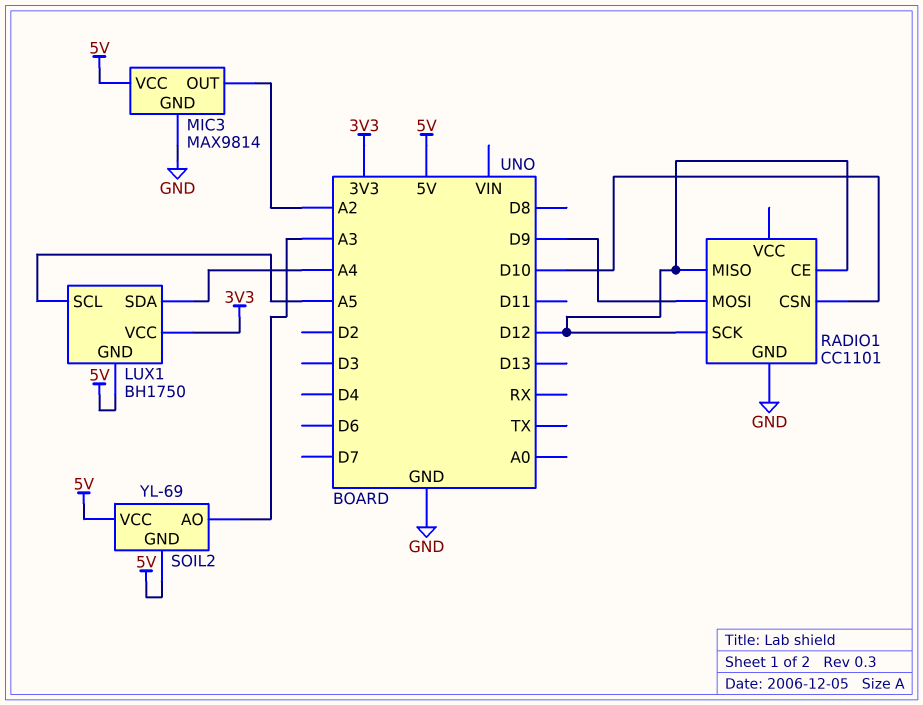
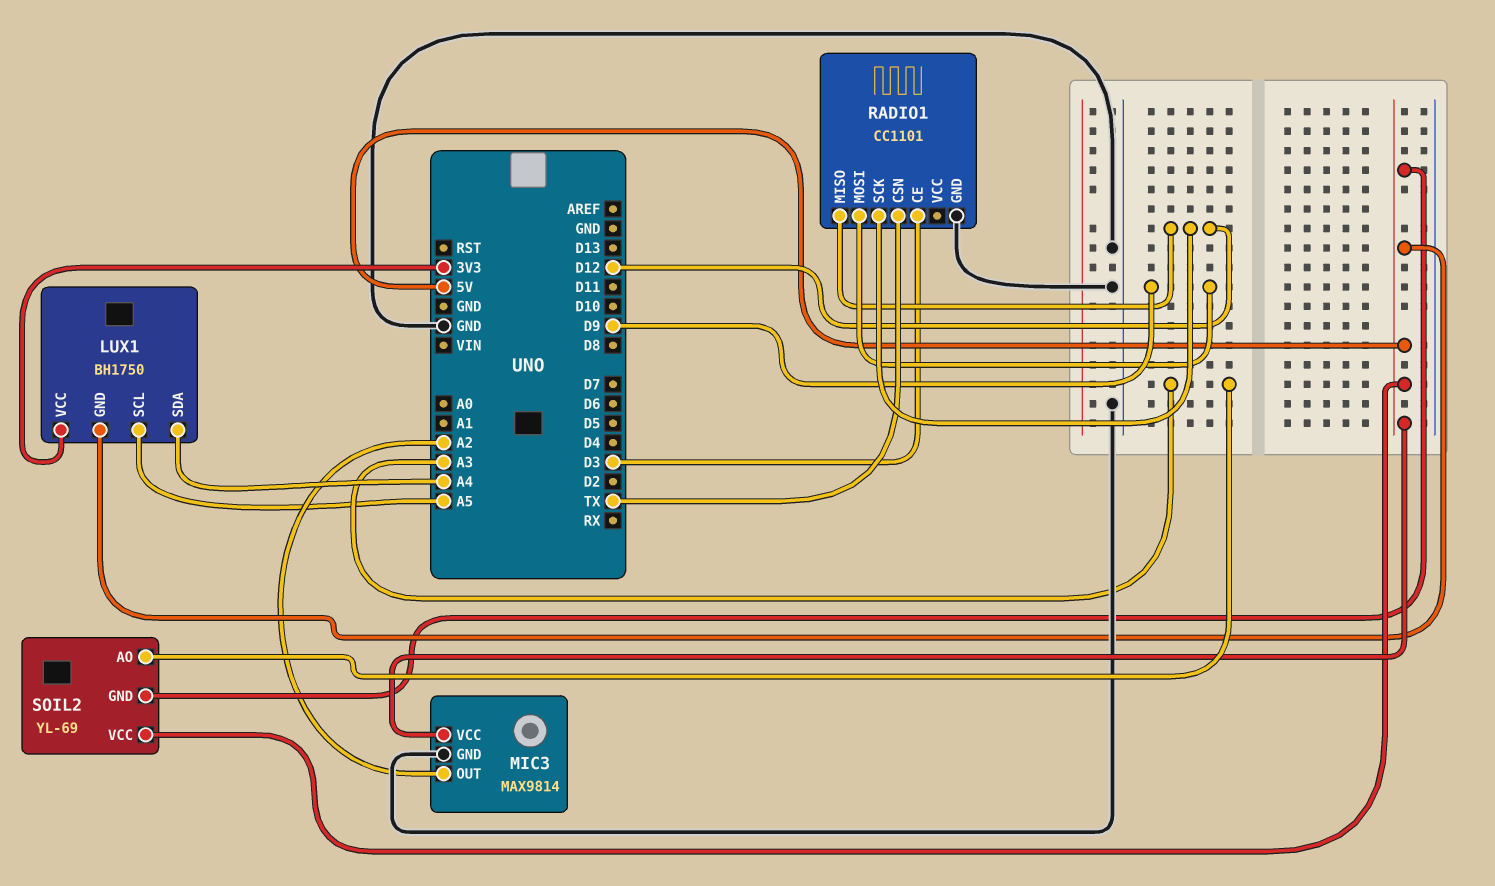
RADIO1 pin CE: D12 -> D3
RADIO1 pin CSN: D10 -> TX

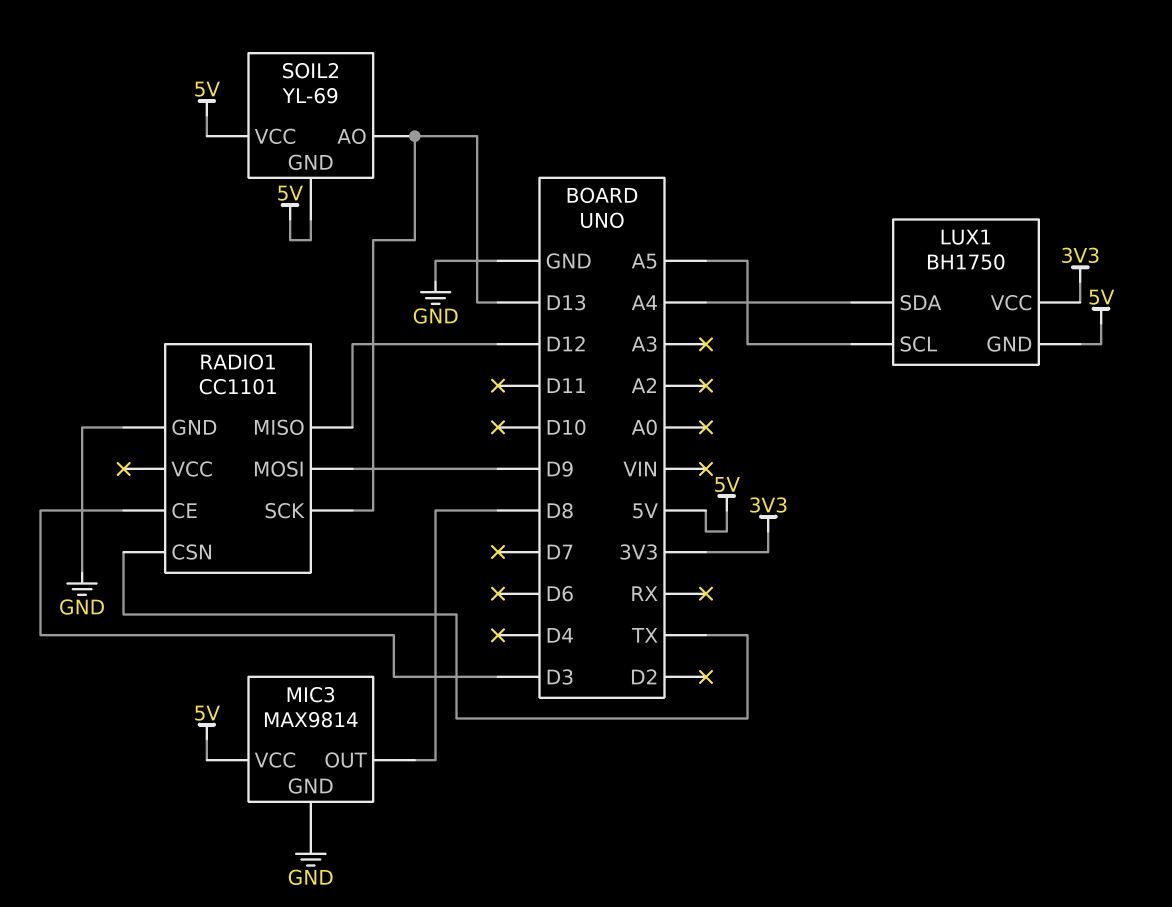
MIC3 pin OUT: A2 -> D8
RADIO1 pin SCK: D12 -> D13
SOIL2 pin AO: A3 -> D13

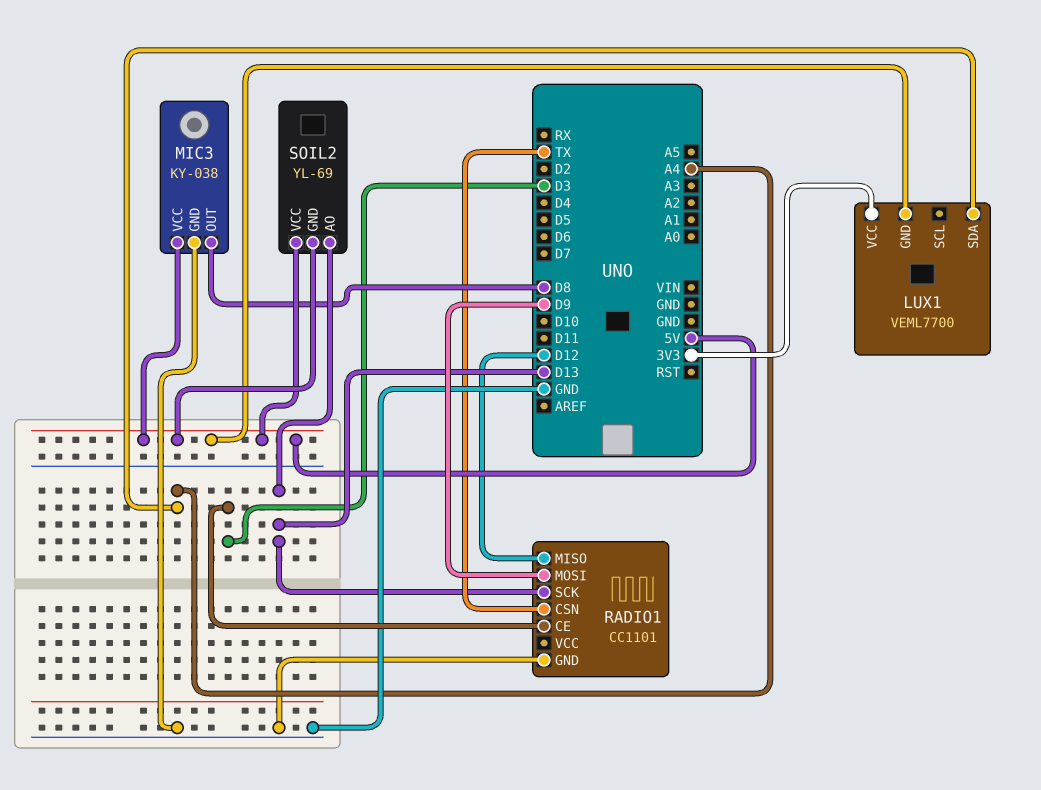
LUX1: BH1750 -> VEML7700
LUX1 pin SCL: A5 -> none
MIC3: MAX9814 -> KY-038

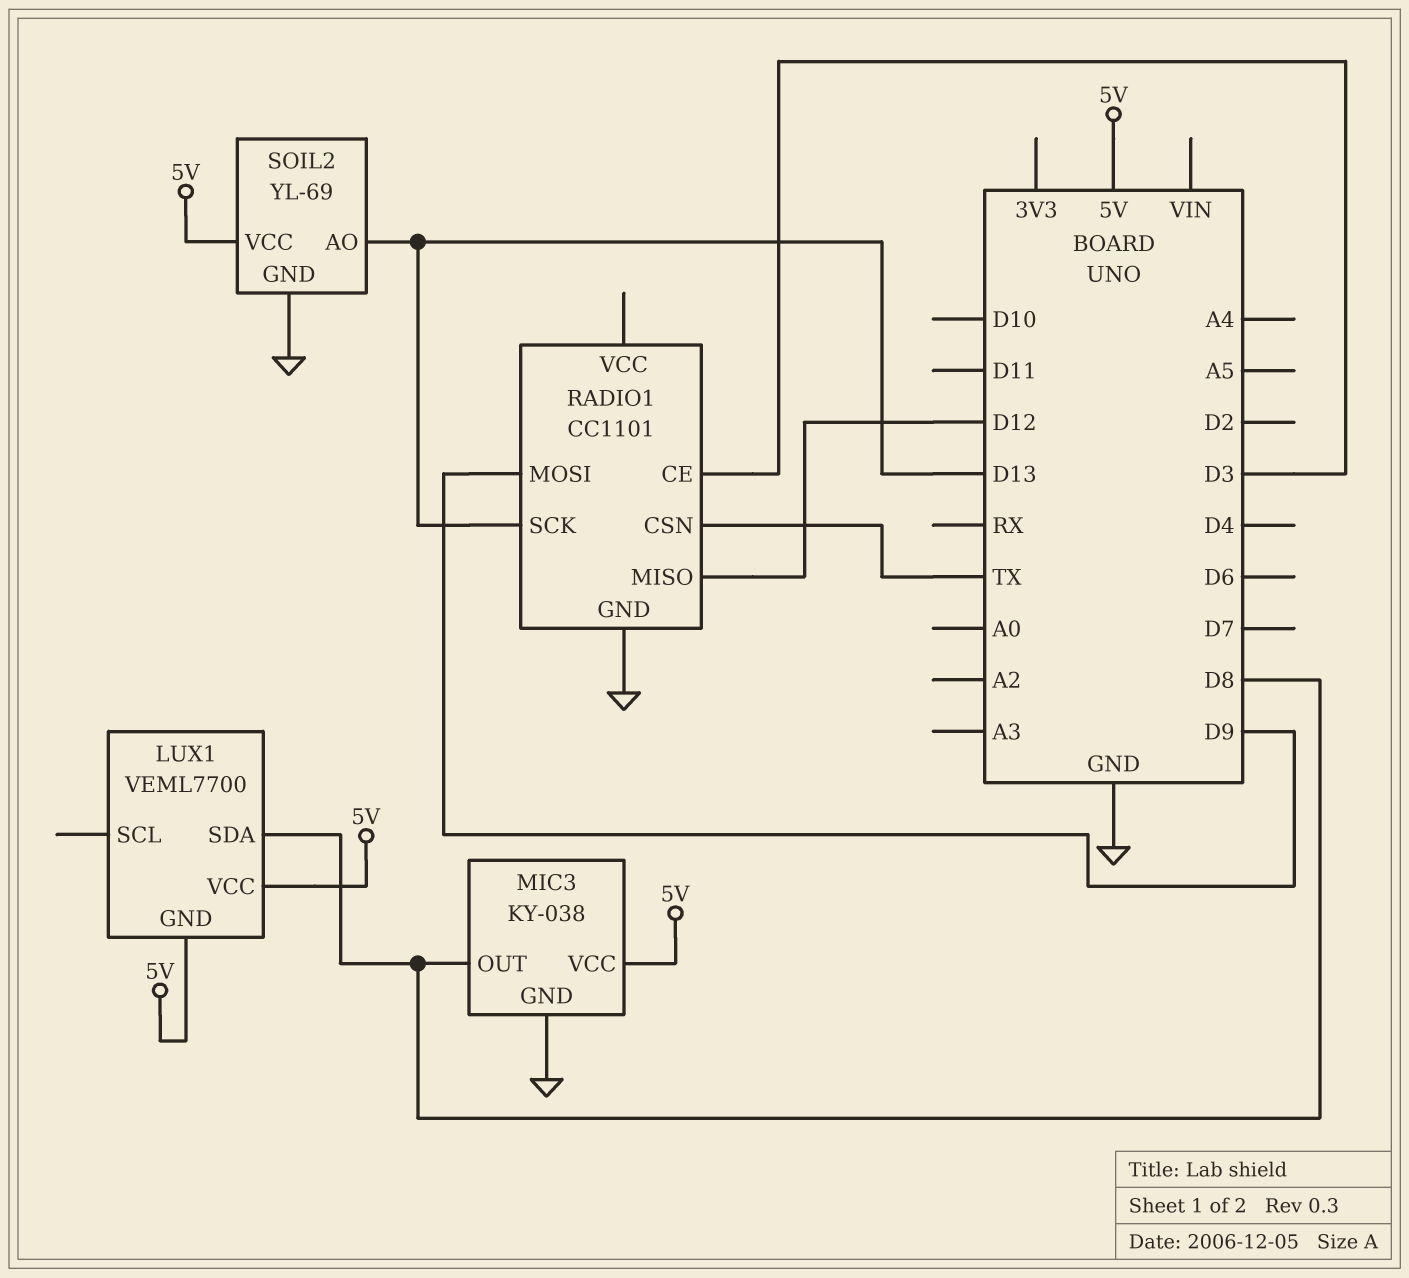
LUX1 pin SDA: A4 -> D8
LUX1 pin VCC: 3V3 -> 5V
SOIL2 pin GND: 5V -> GND

